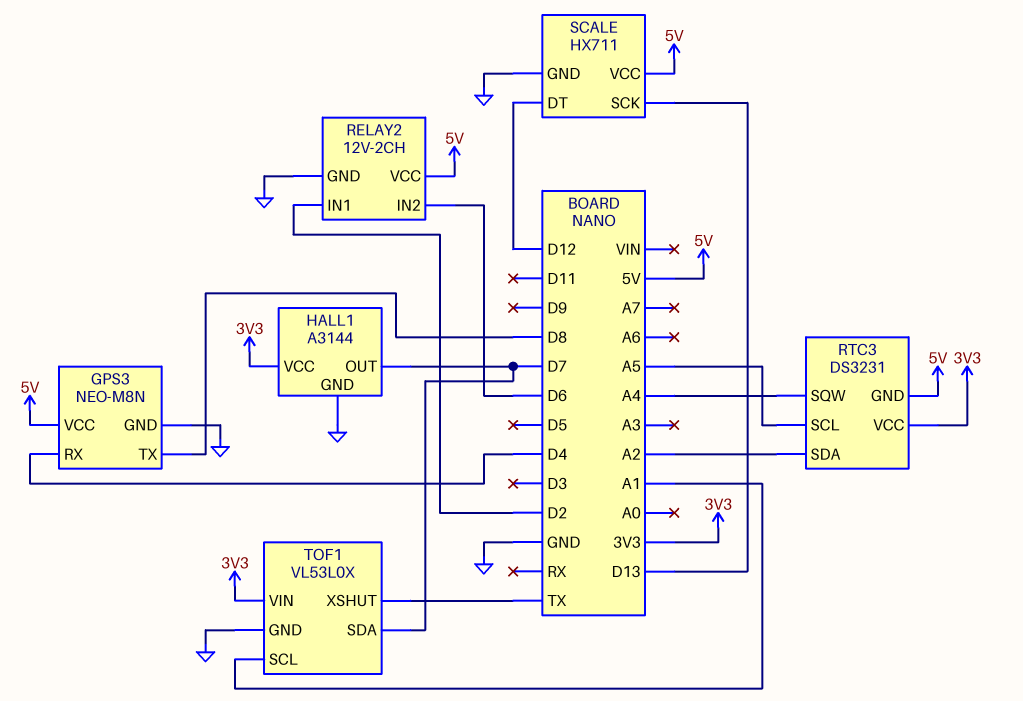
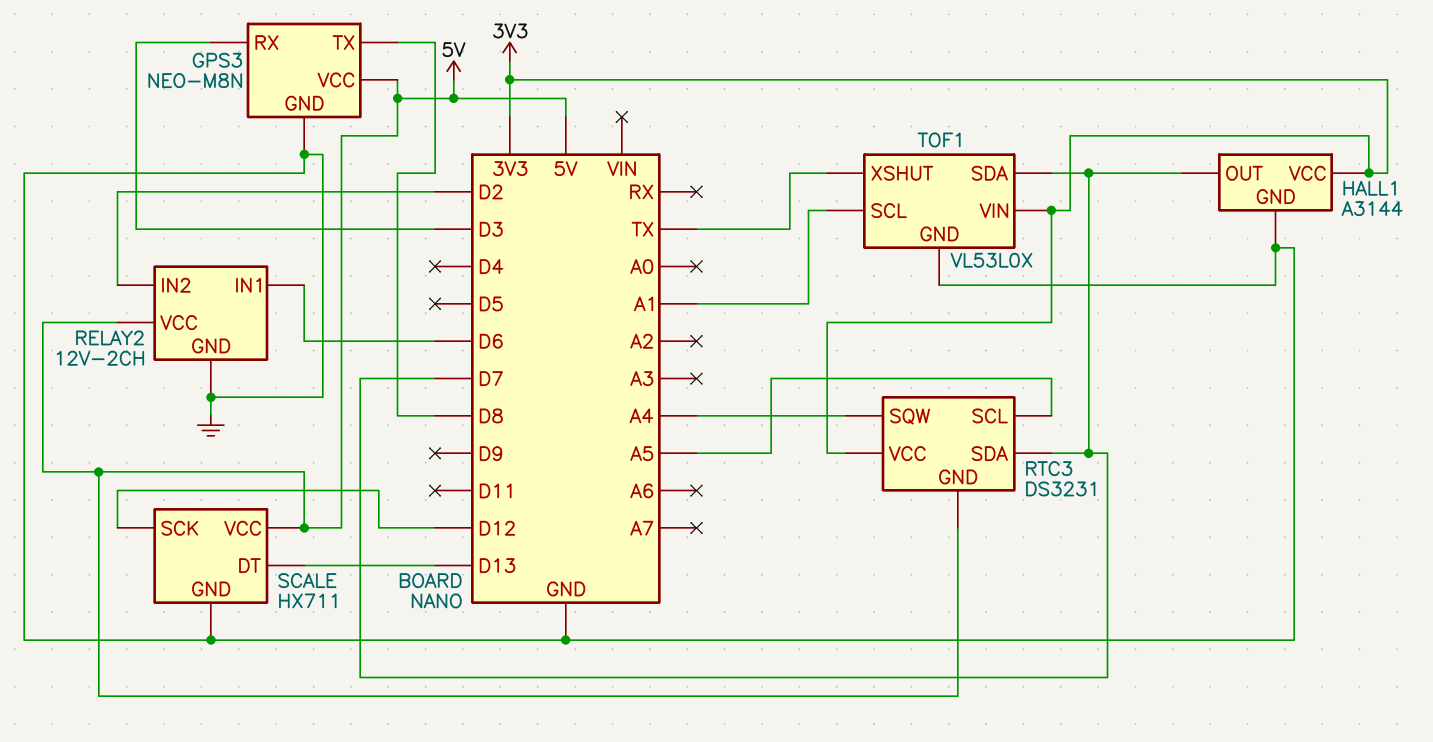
GPS3 pin RX: D4 -> D3
RELAY2 pin IN1: D2 -> D6
RELAY2 pin IN2: D6 -> D2
RTC3 pin SDA: A2 -> D7
SCALE pin DT: D12 -> D13
SCALE pin SCK: D13 -> D12

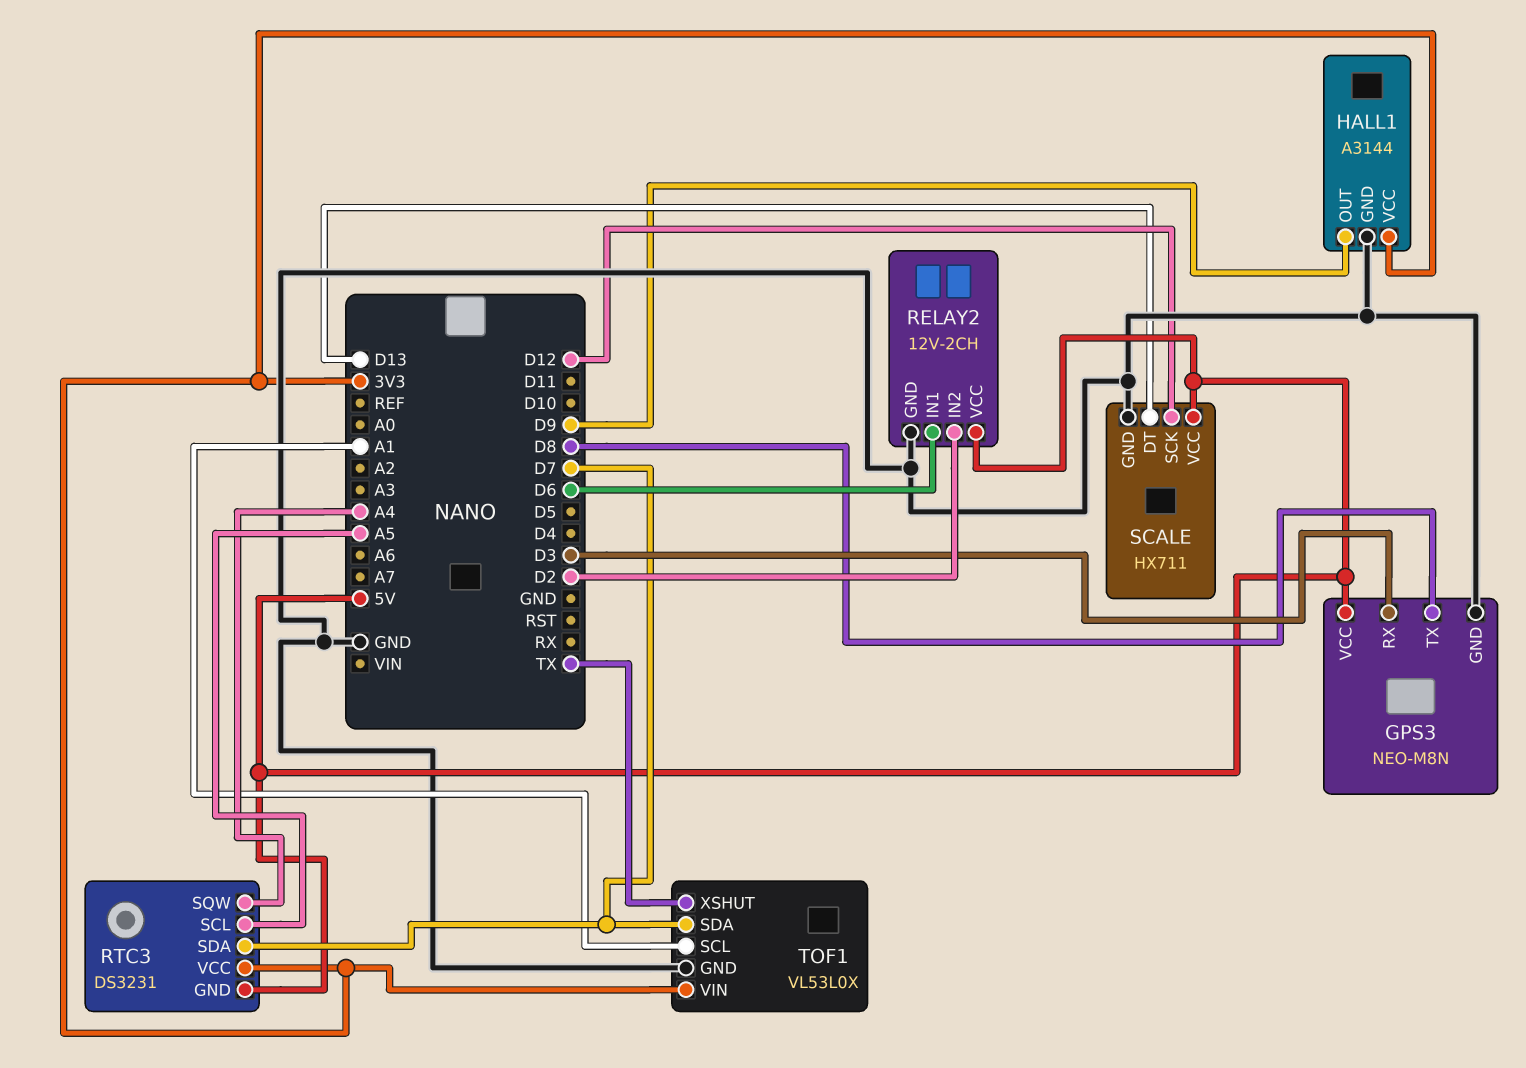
HALL1 pin OUT: D7 -> D9

